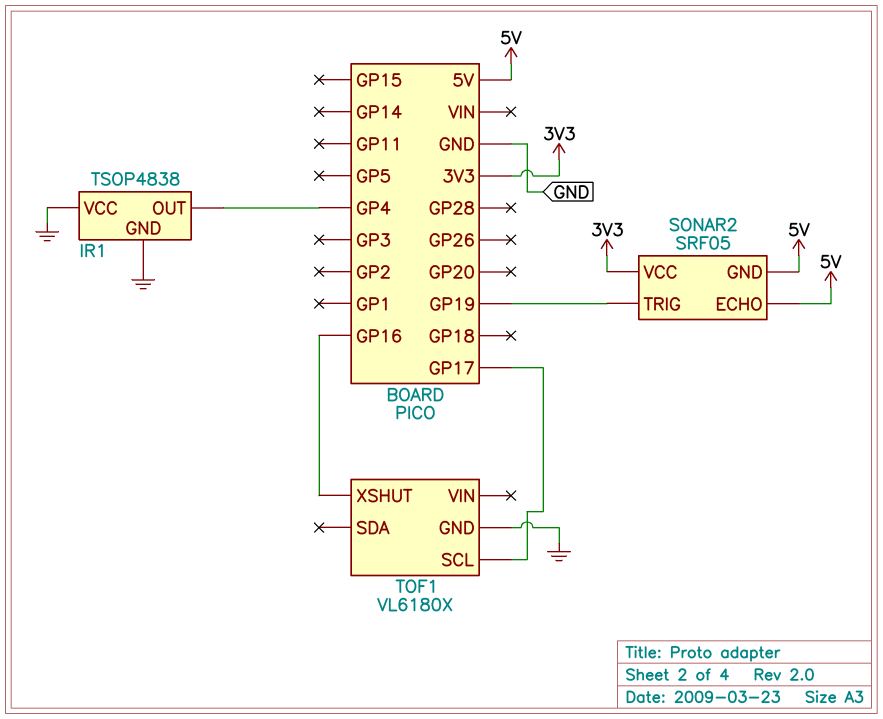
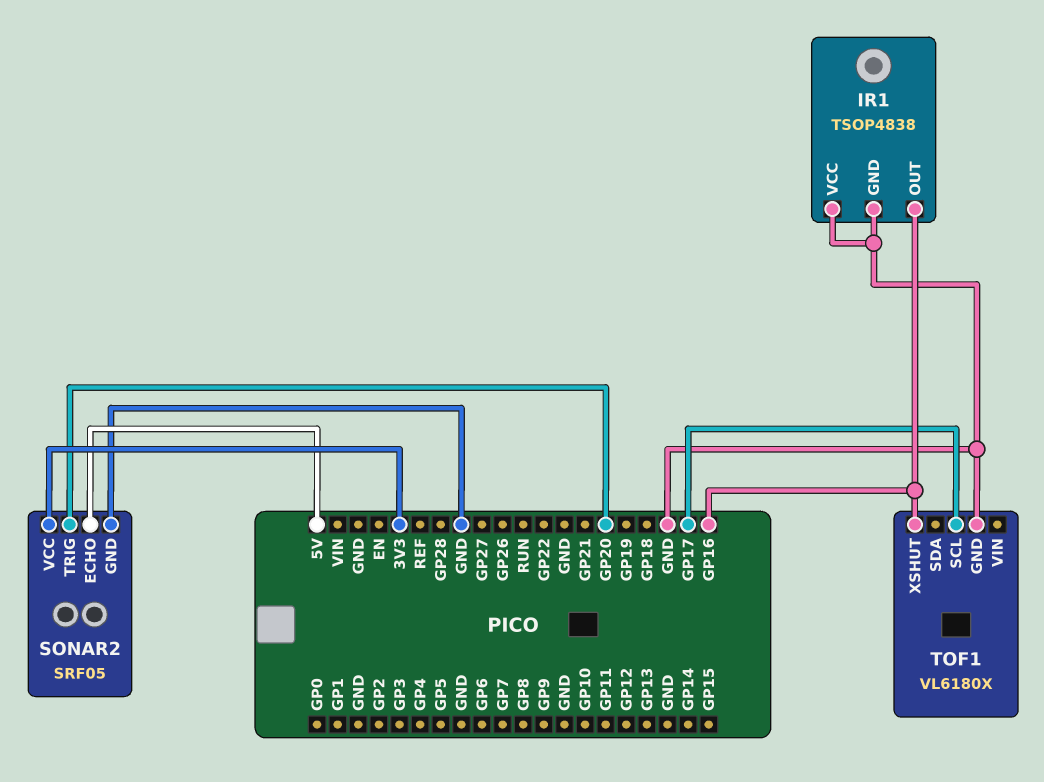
IR1 pin OUT: GP4 -> GP16
SONAR2 pin GND: 5V -> GND
SONAR2 pin TRIG: GP19 -> GP20

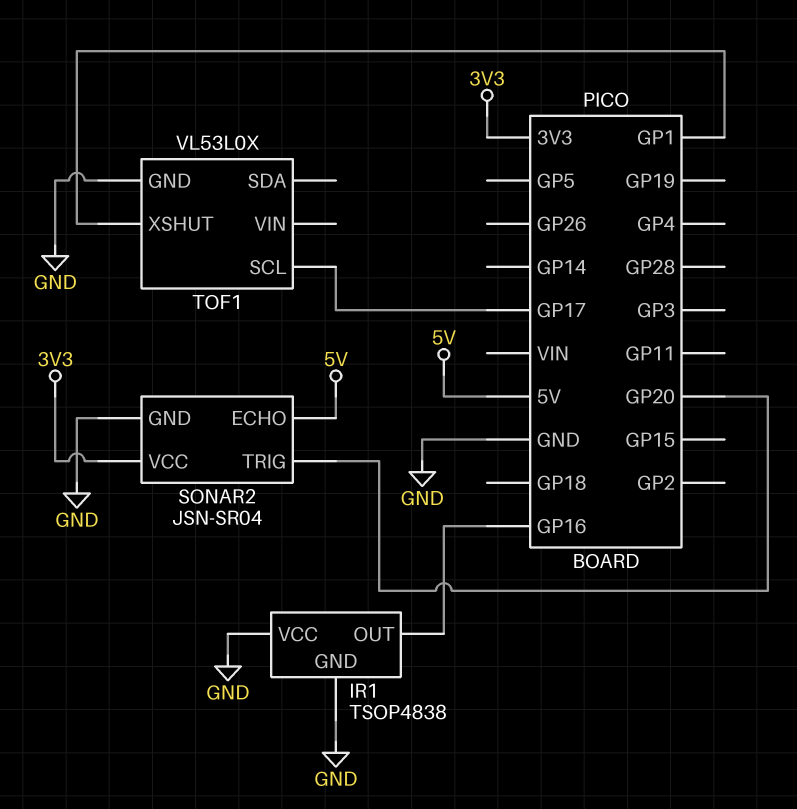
SONAR2: SRF05 -> JSN-SR04
TOF1: VL6180X -> VL53L0X
TOF1 pin XSHUT: GP16 -> GP1

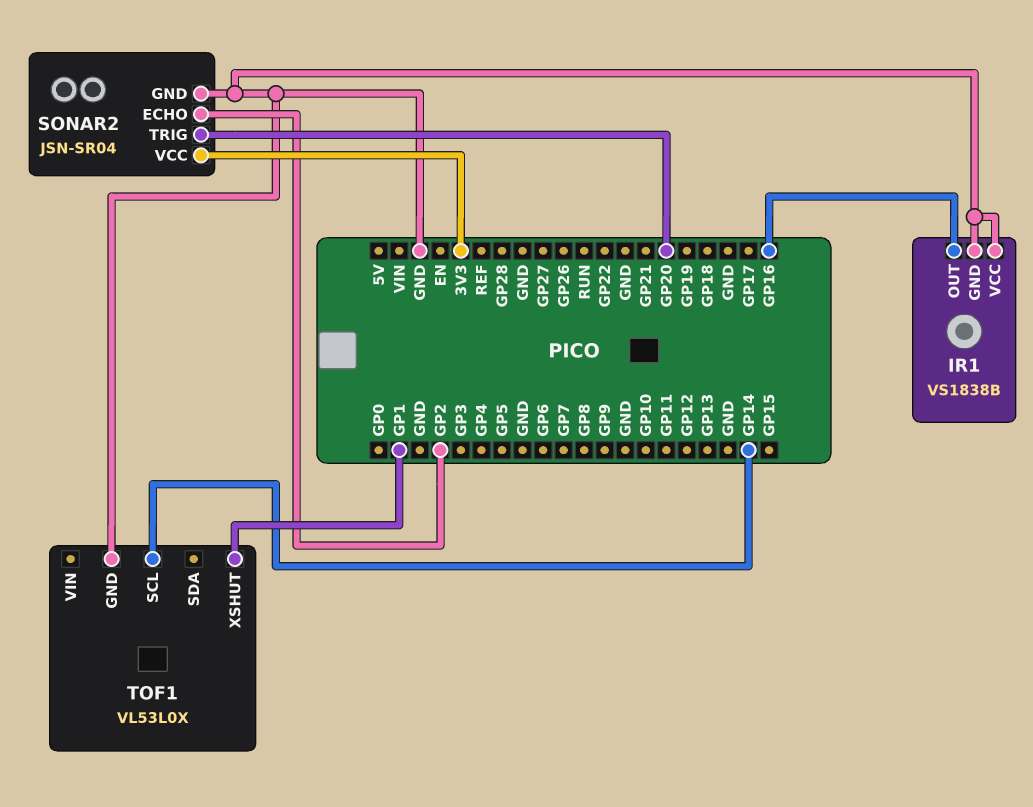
IR1: TSOP4838 -> VS1838B
SONAR2 pin ECHO: 5V -> GP2
TOF1 pin SCL: GP17 -> GP14

